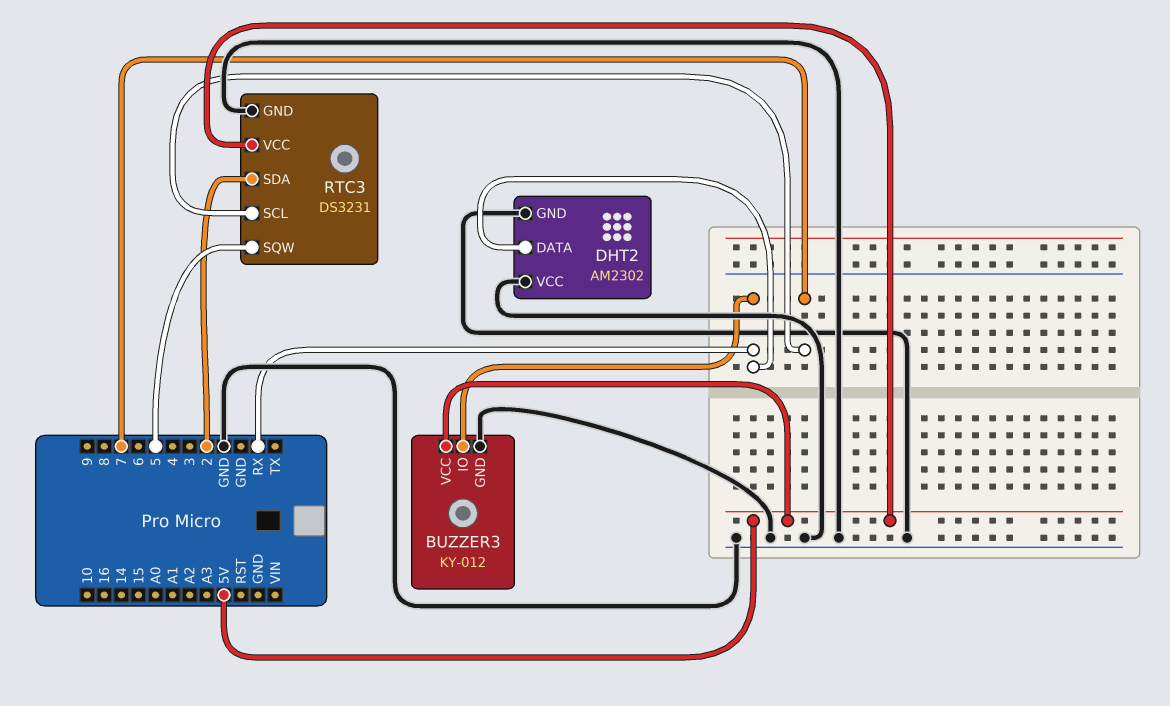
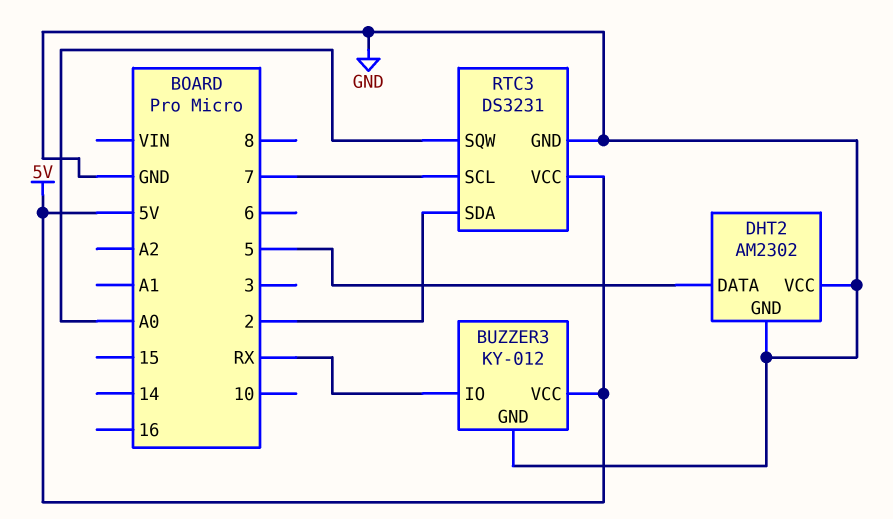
DHT2 pin DATA: RX -> 5
RTC3 pin SQW: 5 -> A0

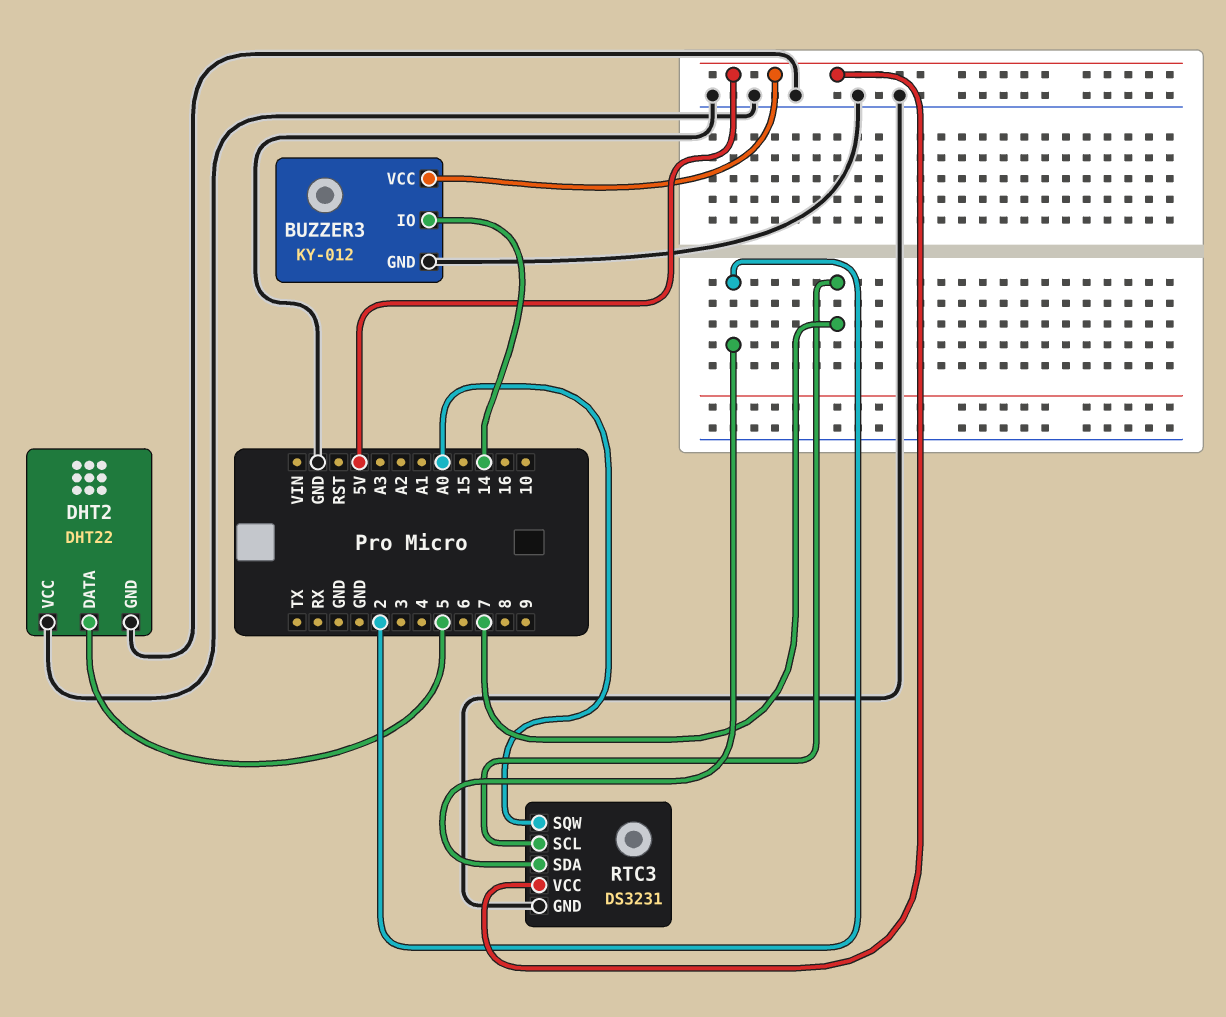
BUZZER3 pin IO: RX -> 14
DHT2: AM2302 -> DHT22

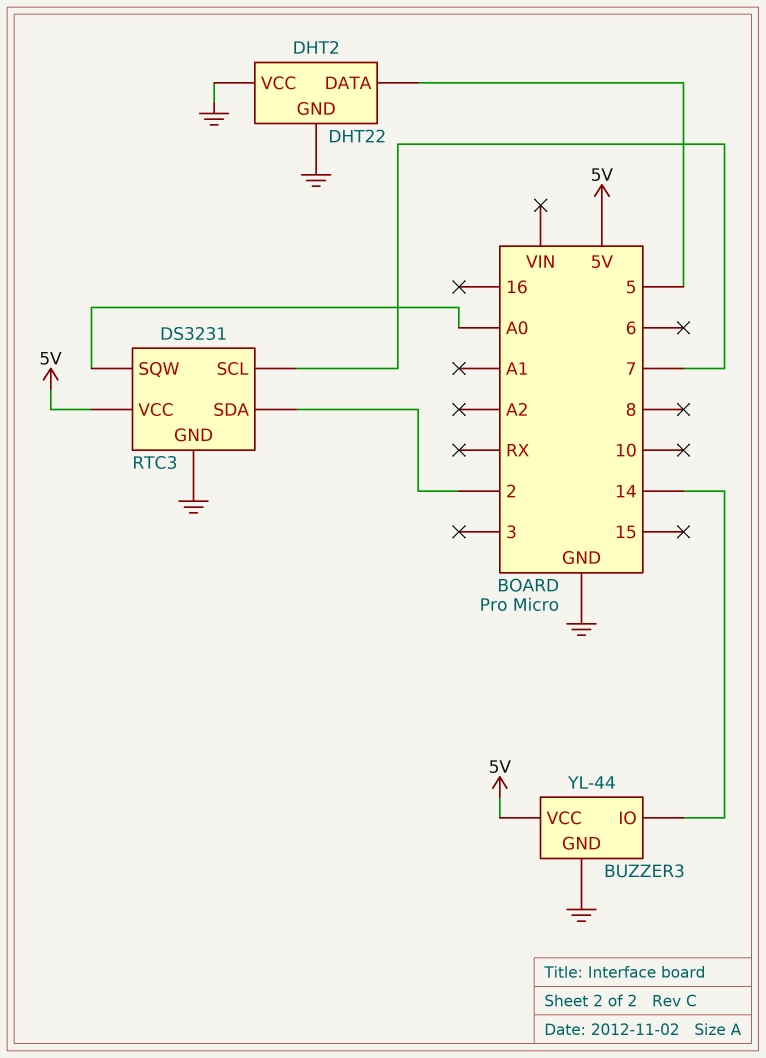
BUZZER3: KY-012 -> YL-44

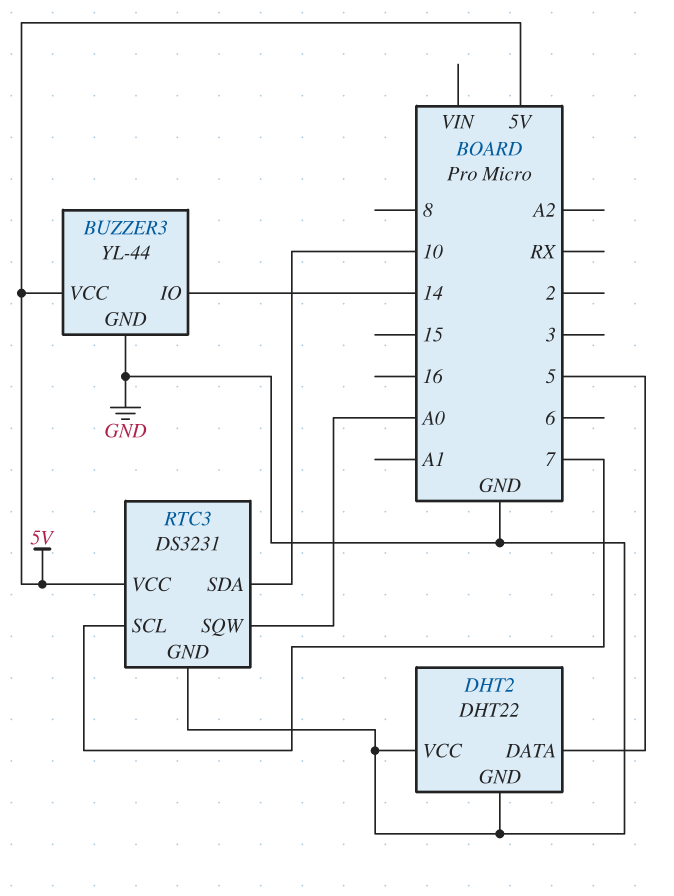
RTC3 pin SDA: 2 -> 10

